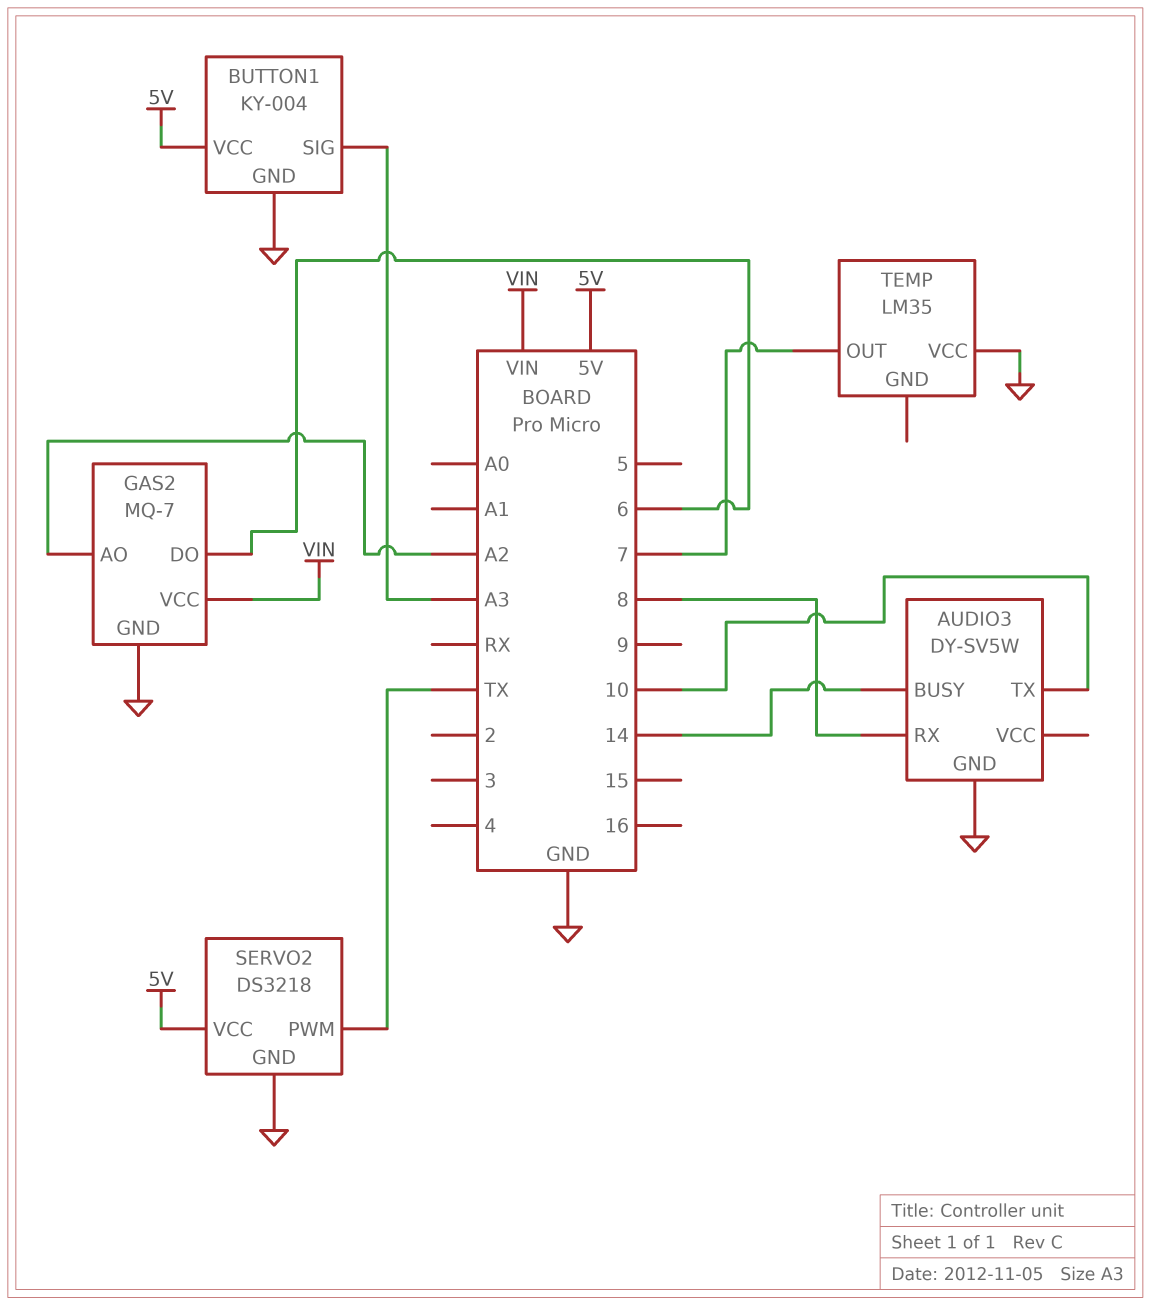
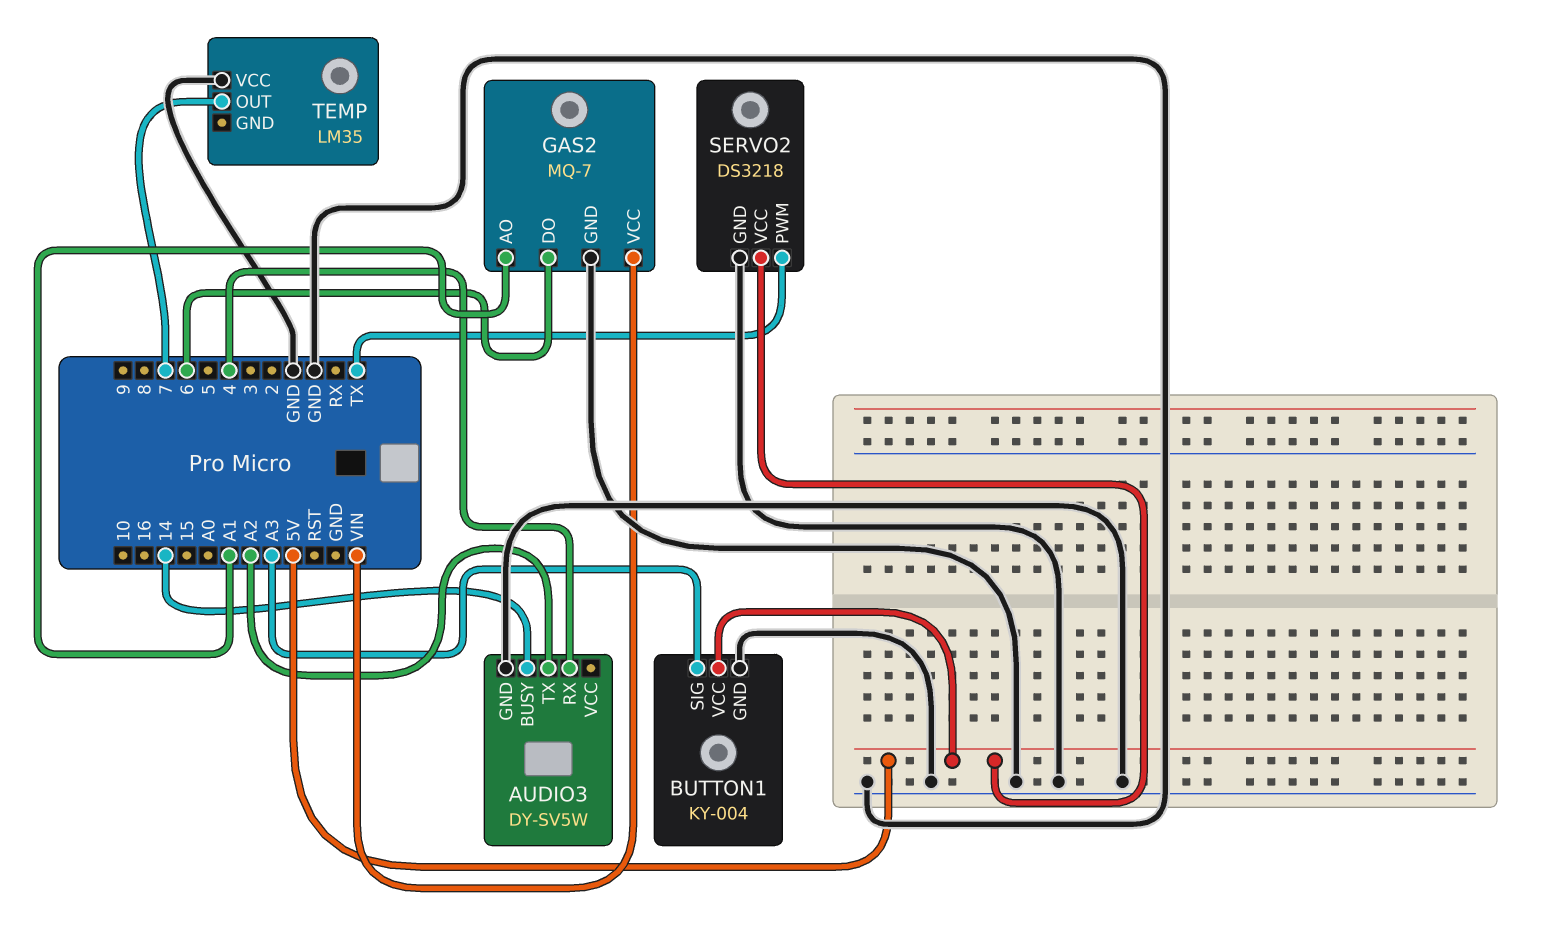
AUDIO3 pin RX: 8 -> 4
AUDIO3 pin TX: 10 -> A2
GAS2 pin AO: A2 -> A1

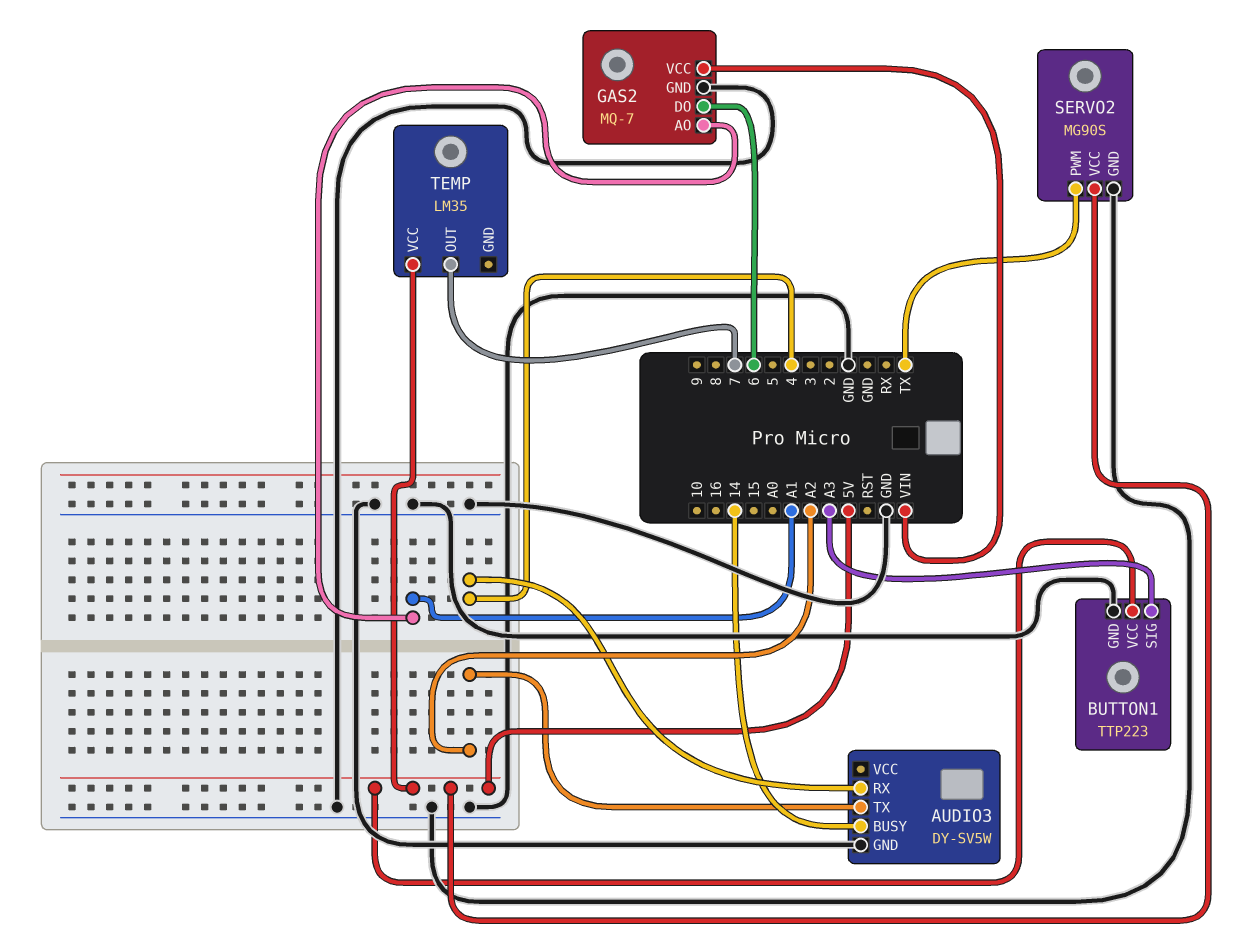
BUTTON1: KY-004 -> TTP223
SERVO2: DS3218 -> MG90S
TEMP pin VCC: GND -> 5V

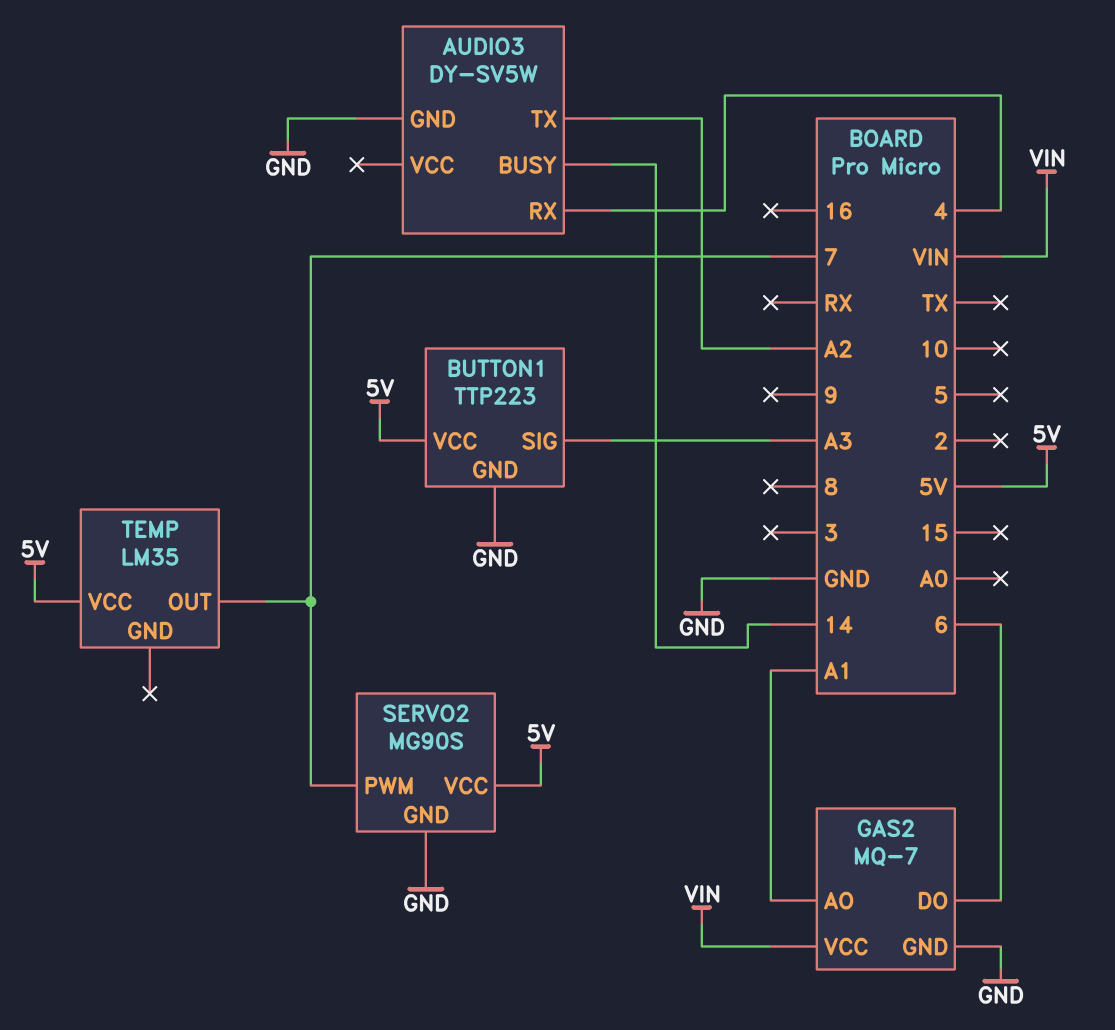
SERVO2 pin PWM: TX -> 7

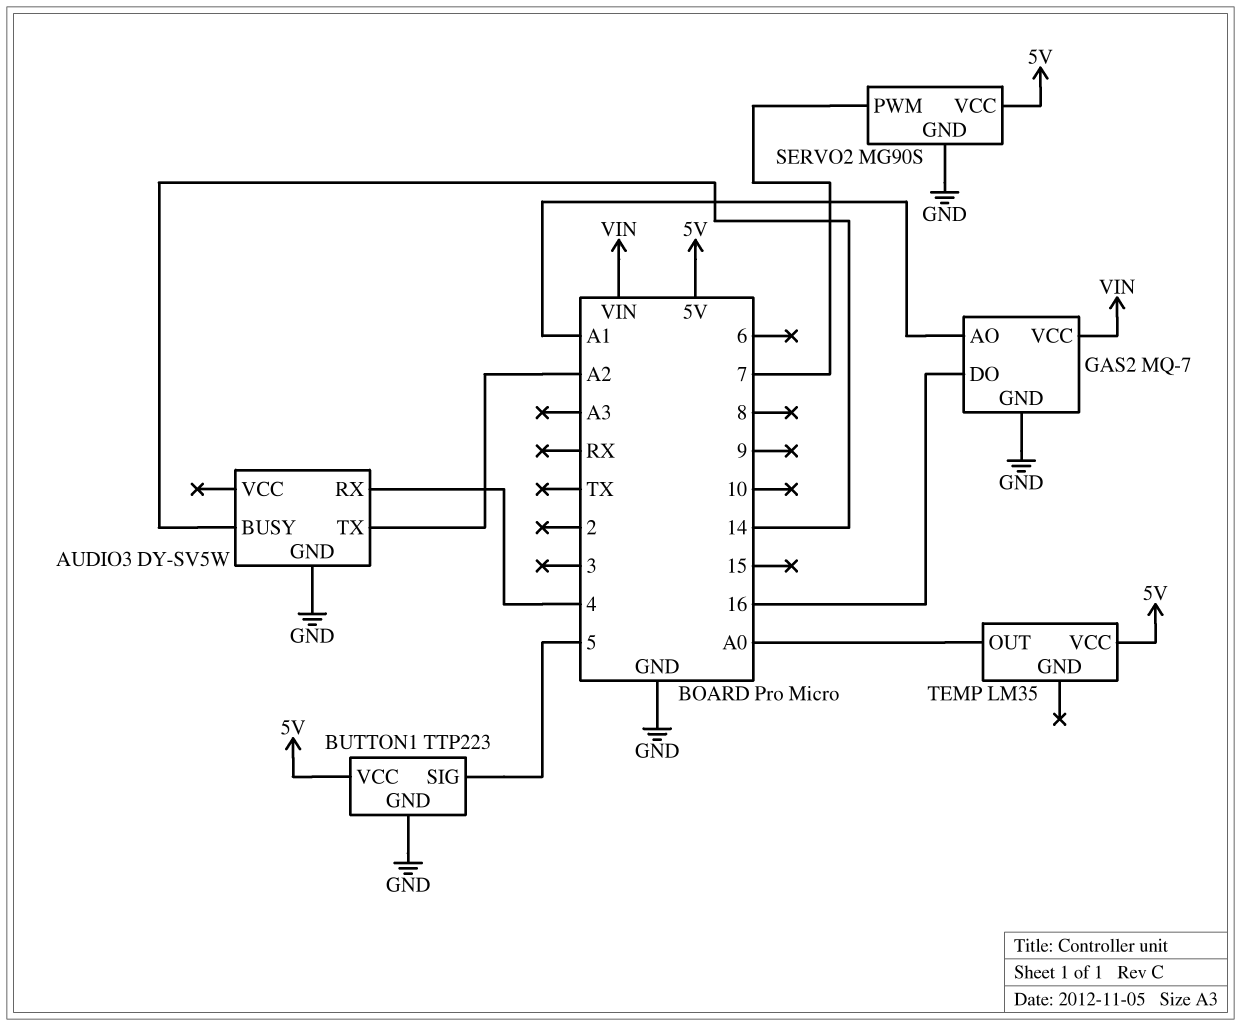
BUTTON1 pin SIG: A3 -> 5
GAS2 pin DO: 6 -> 16
TEMP pin OUT: 7 -> A0

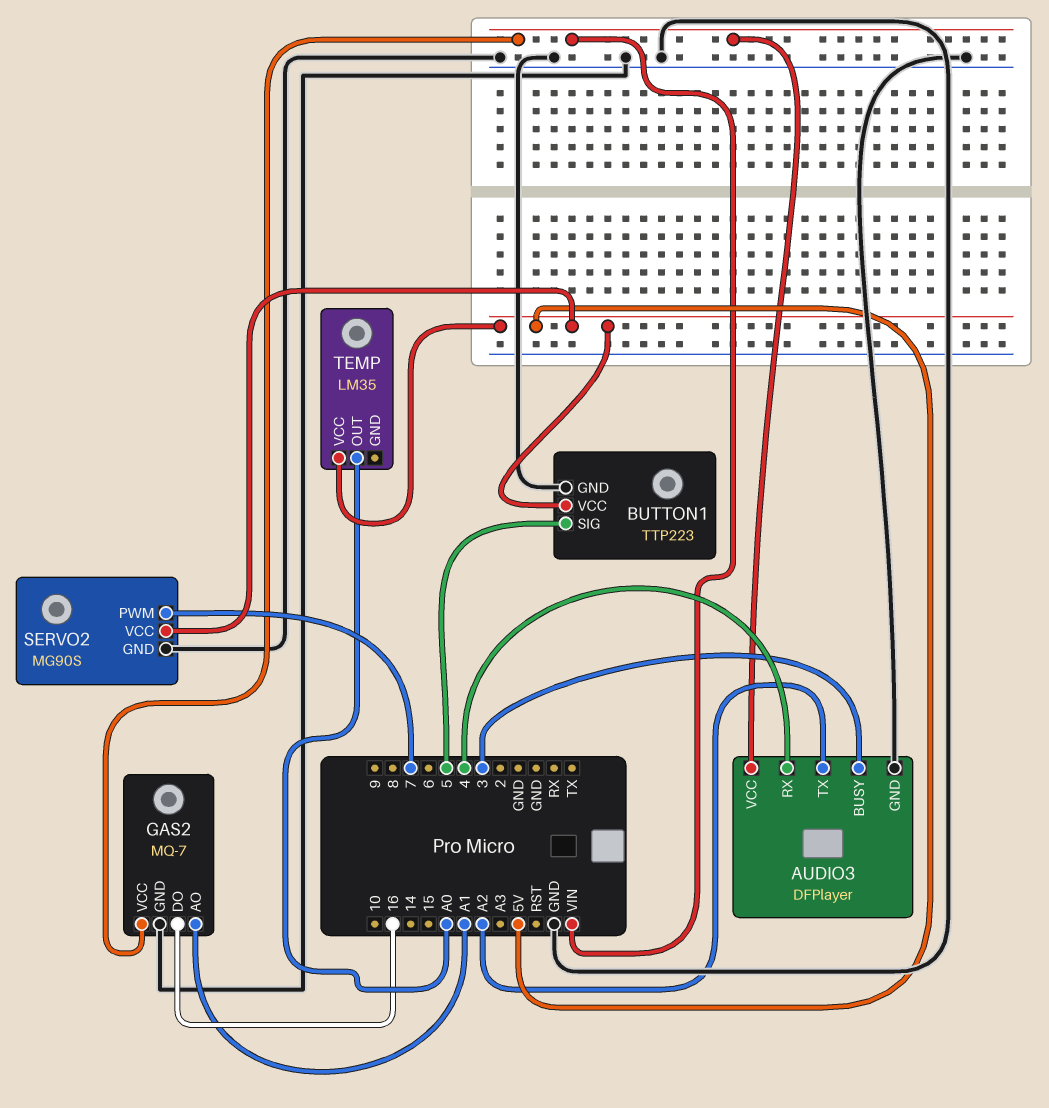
AUDIO3: DY-SV5W -> DFPlayer
AUDIO3 pin BUSY: 14 -> 3
AUDIO3 pin VCC: none -> VIN

